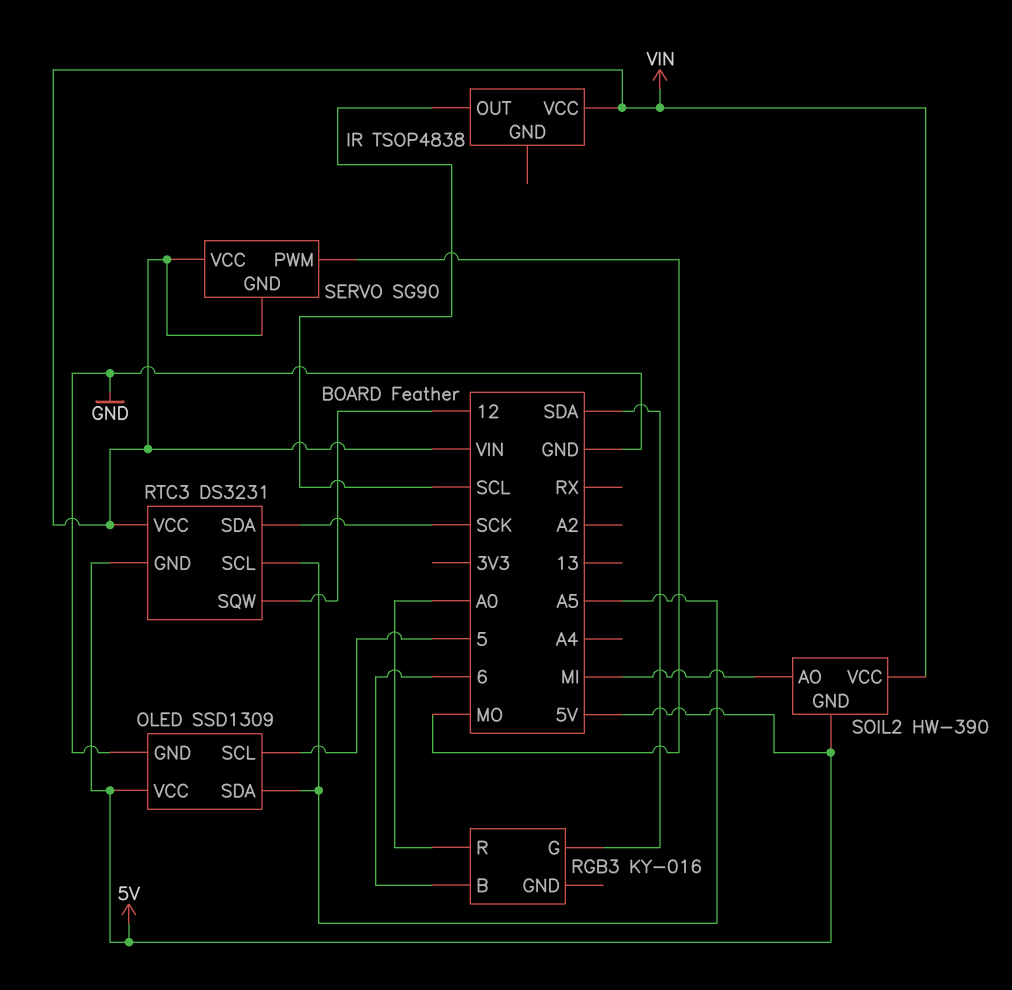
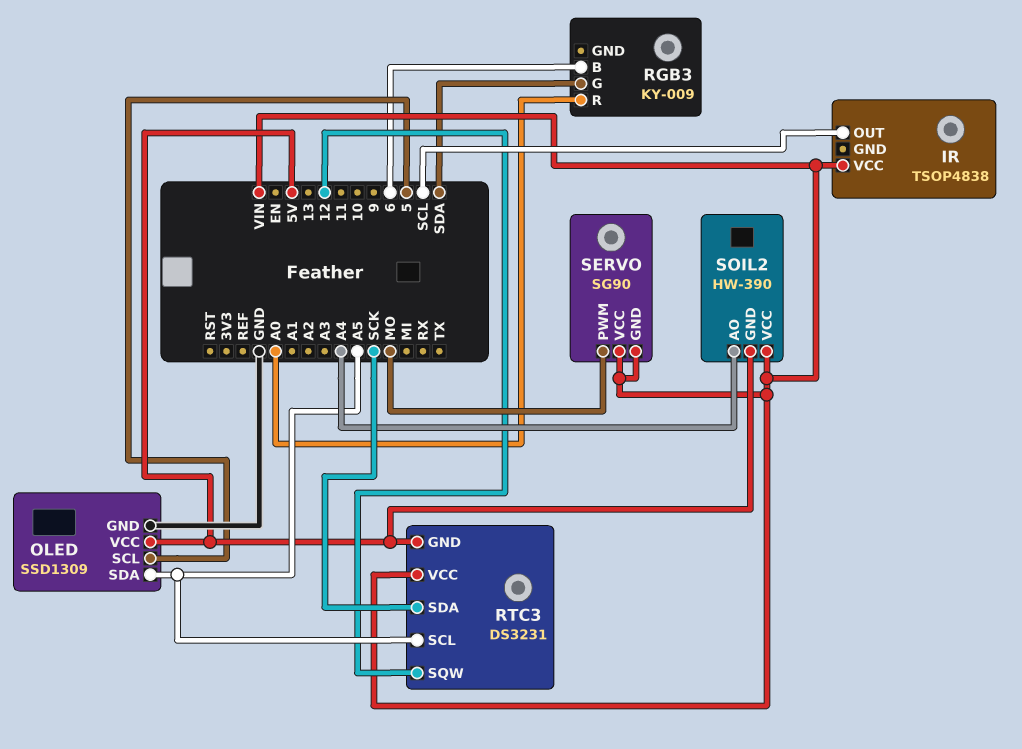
RGB3: KY-016 -> KY-009
SOIL2 pin AO: MI -> A4

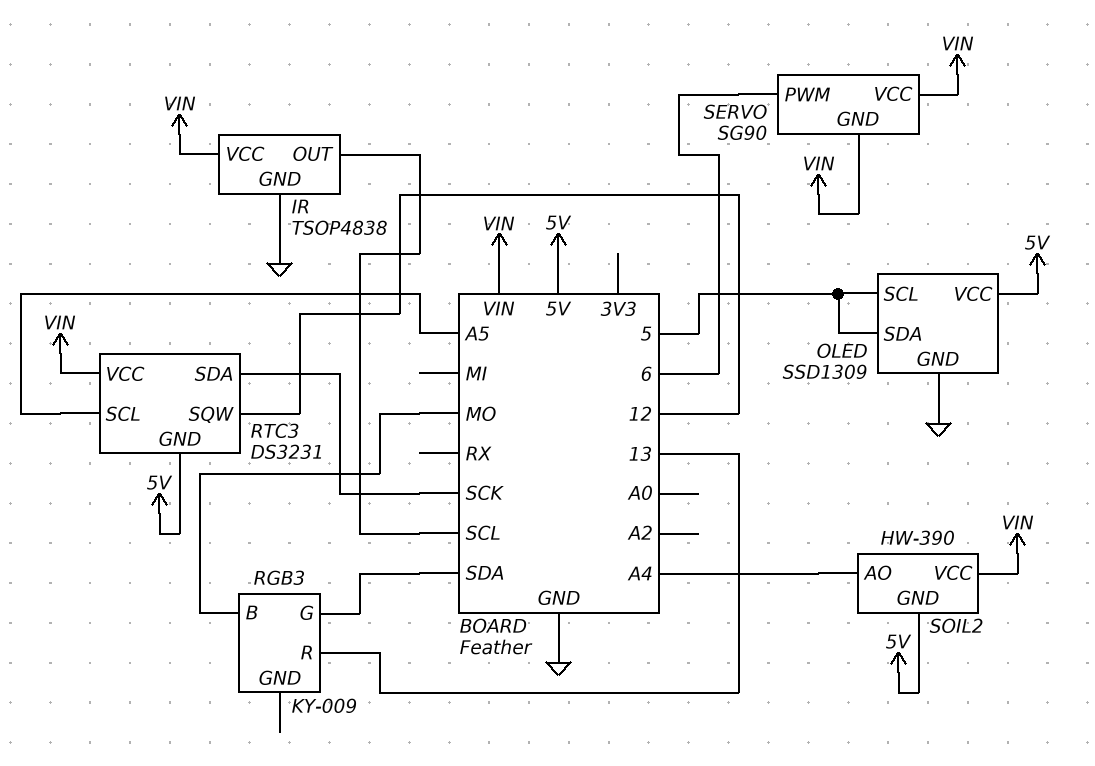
IR pin GND: none -> GND
OLED pin SDA: A5 -> 5
RGB3 pin B: 6 -> MO
RGB3 pin R: A0 -> 13
SERVO pin PWM: MO -> 6

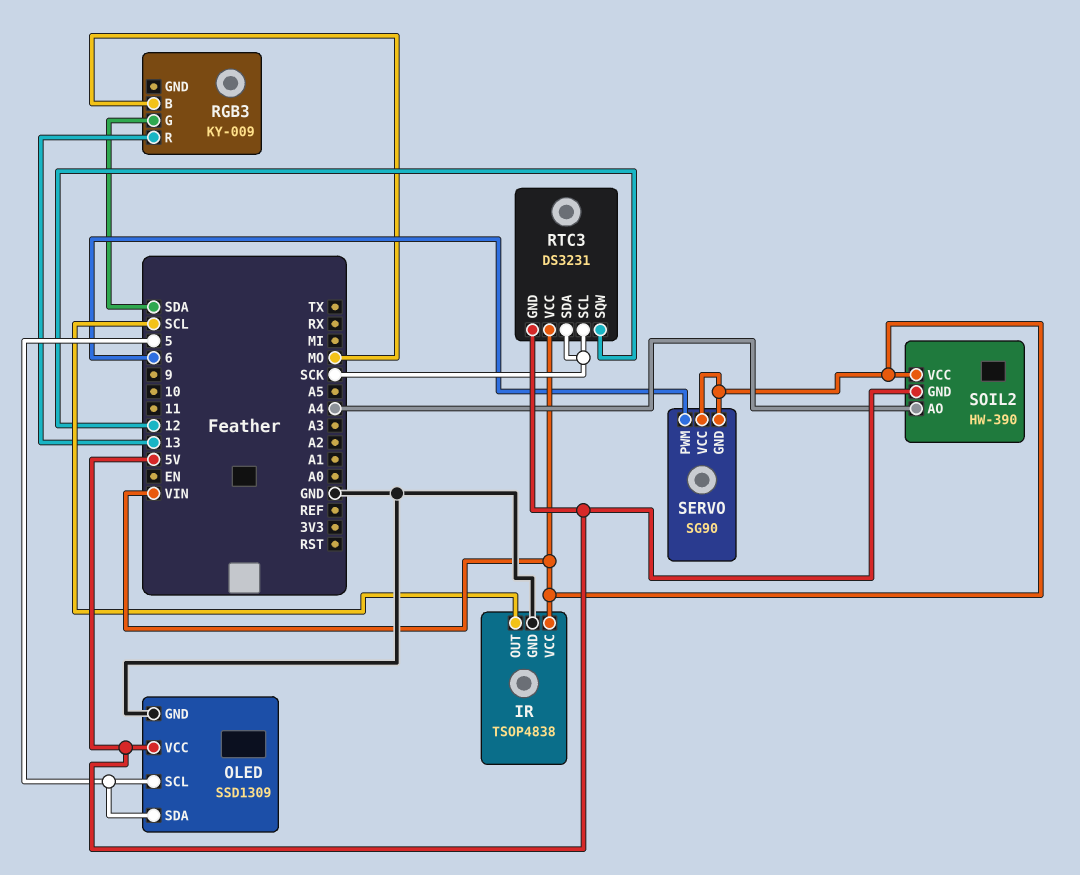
RTC3 pin SCL: A5 -> SCK

